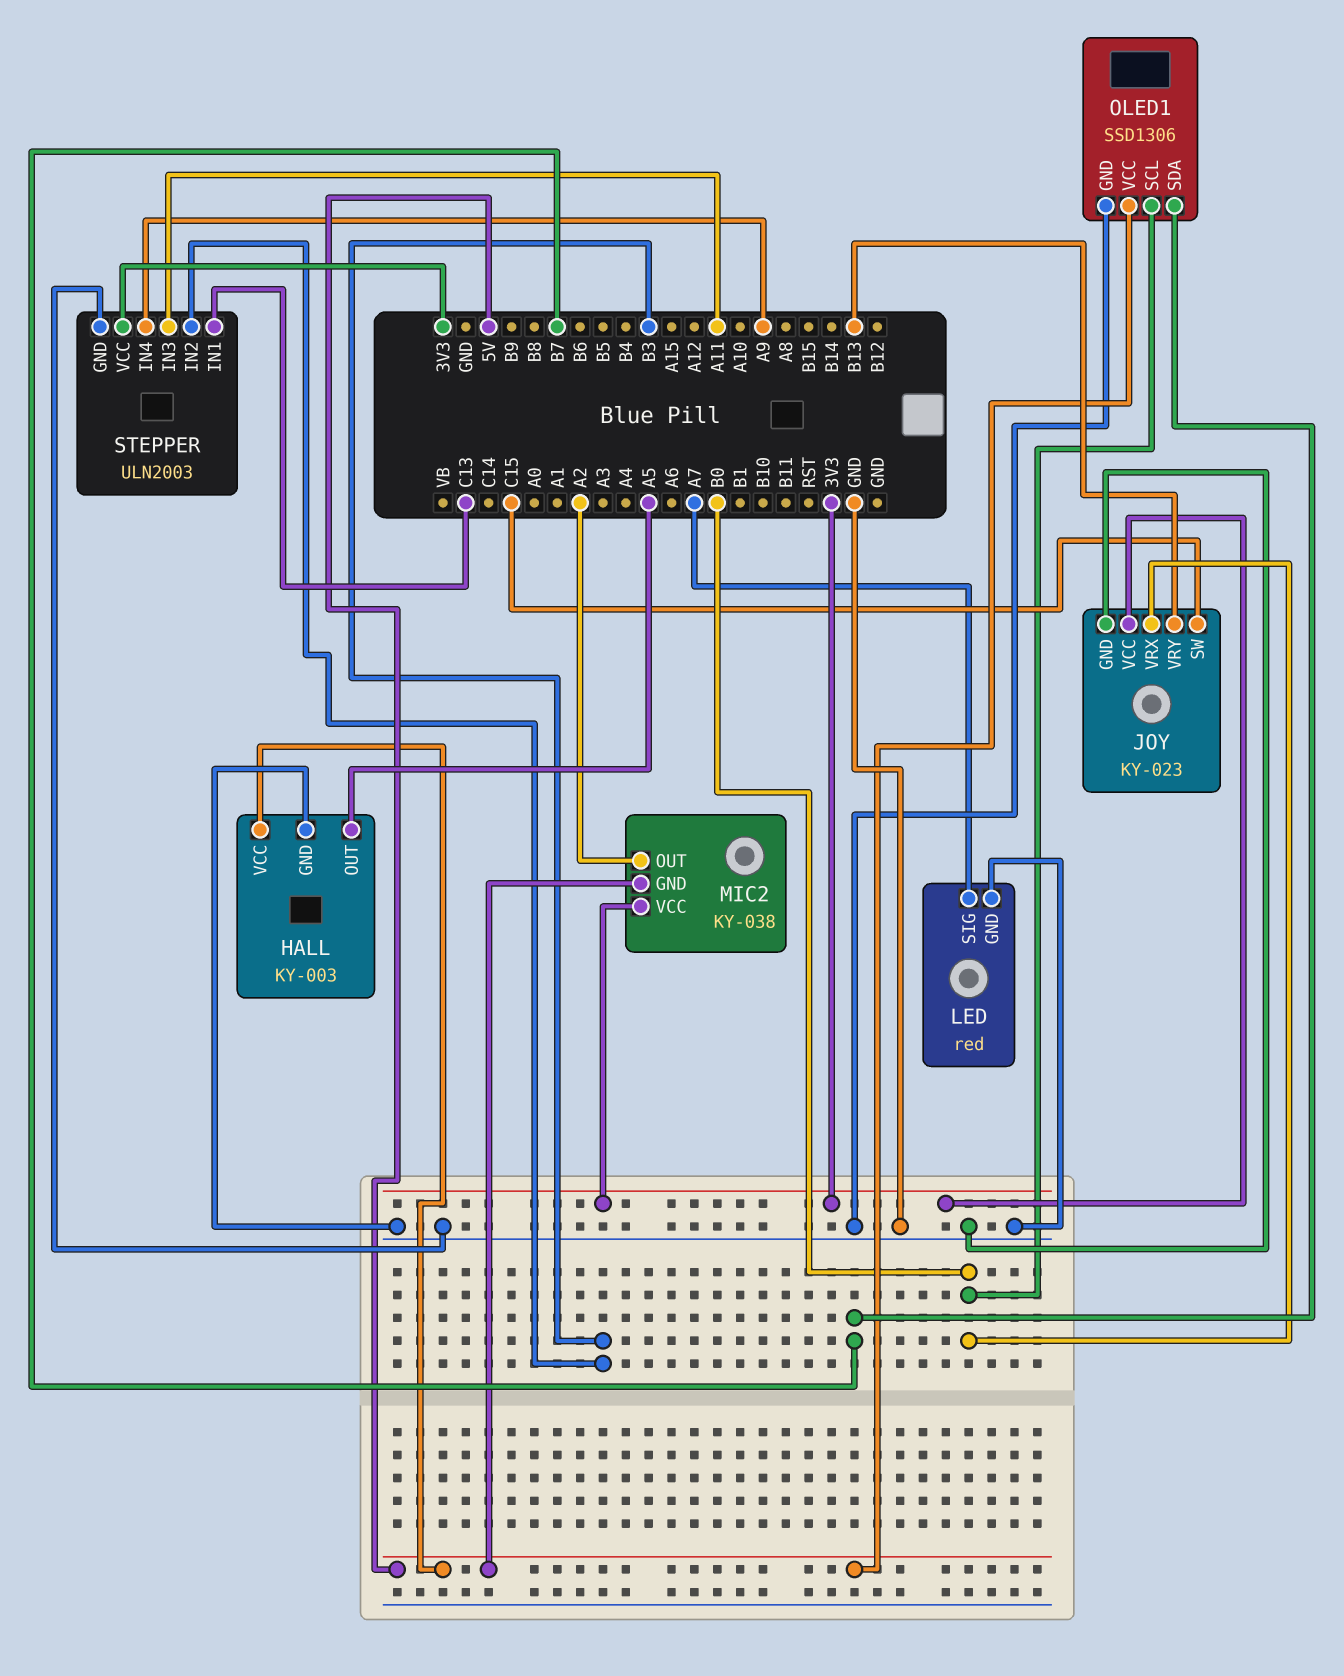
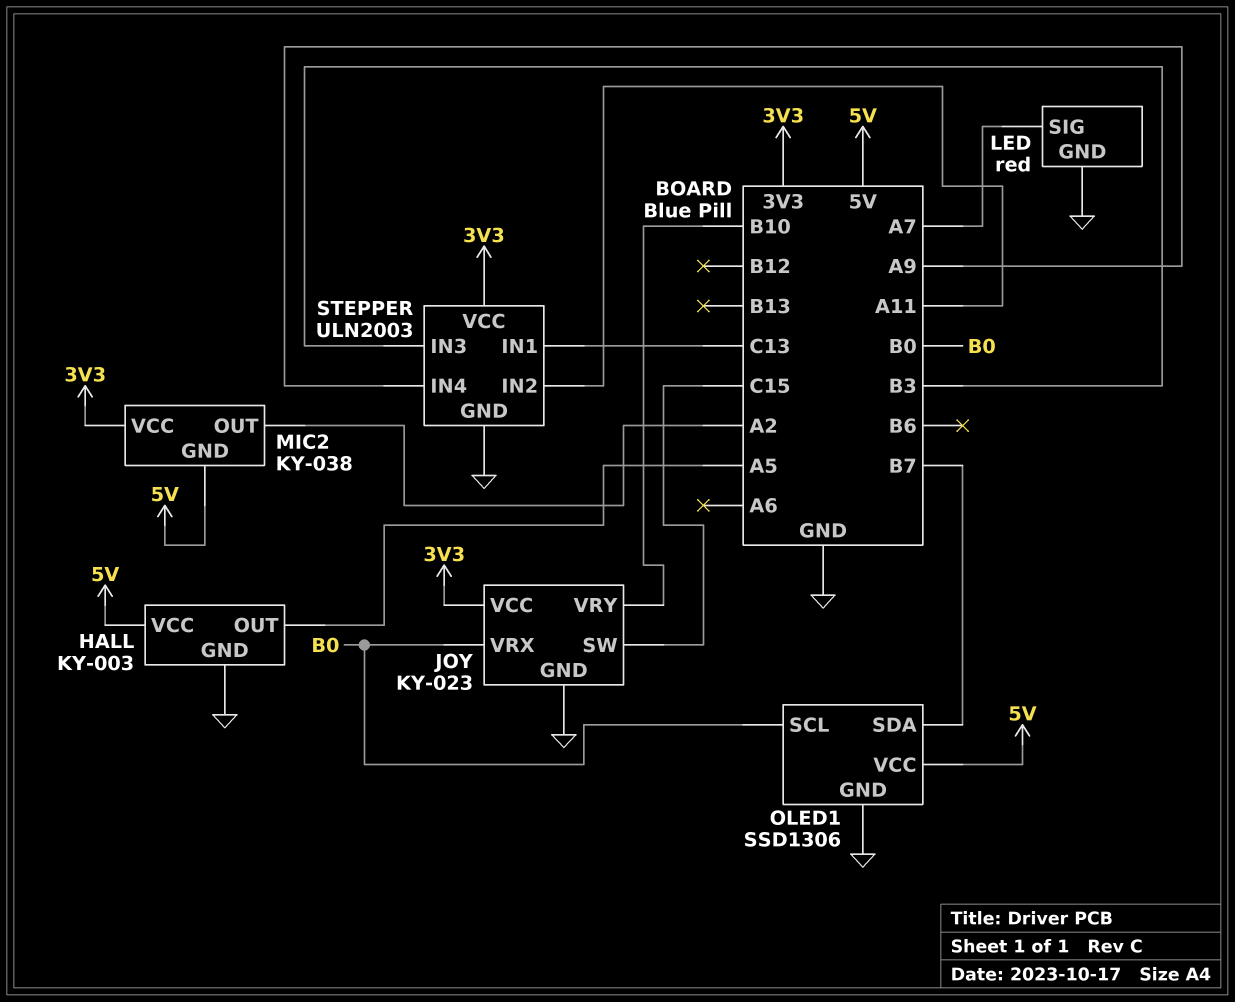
JOY pin VRY: B13 -> B10
STEPPER pin IN2: B3 -> A11
STEPPER pin IN3: A11 -> B3

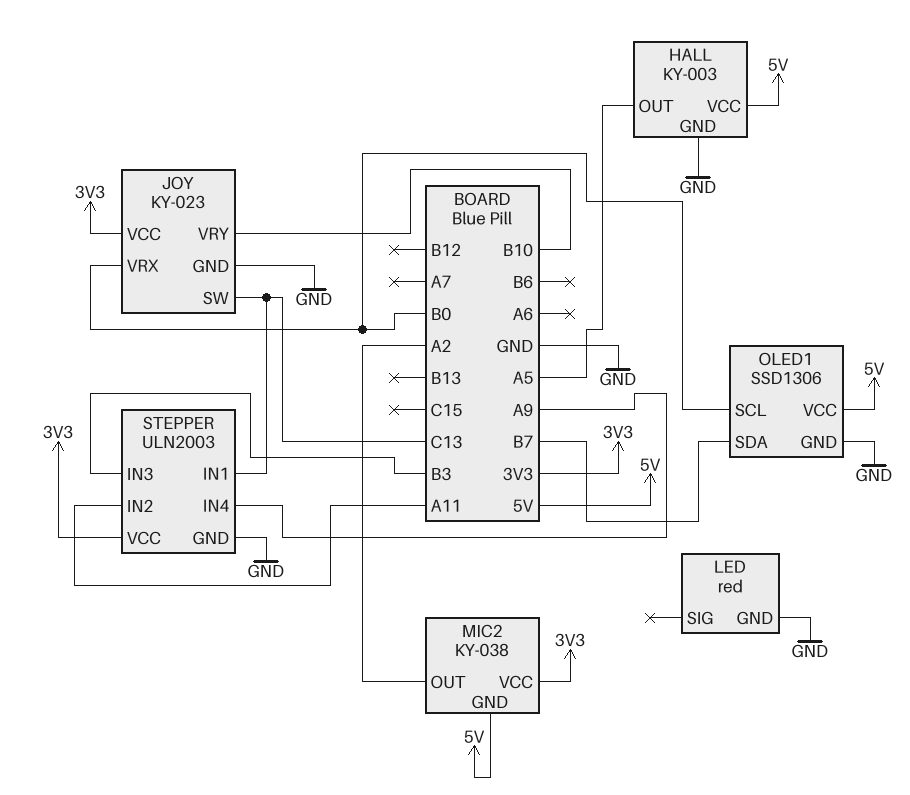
JOY pin SW: C15 -> C13
LED pin SIG: A7 -> none

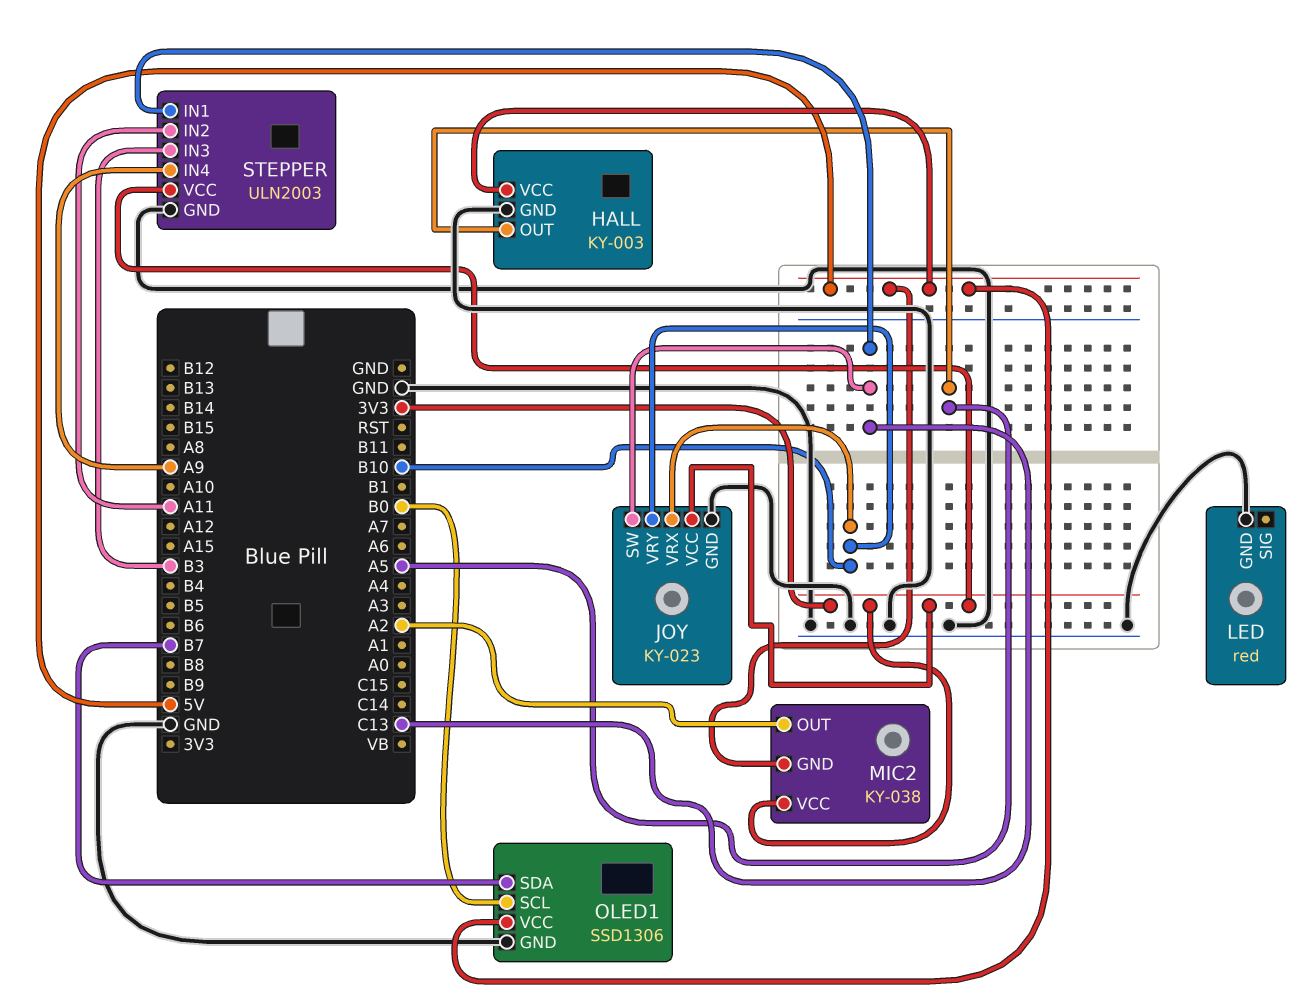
JOY pin VRX: B0 -> B10

